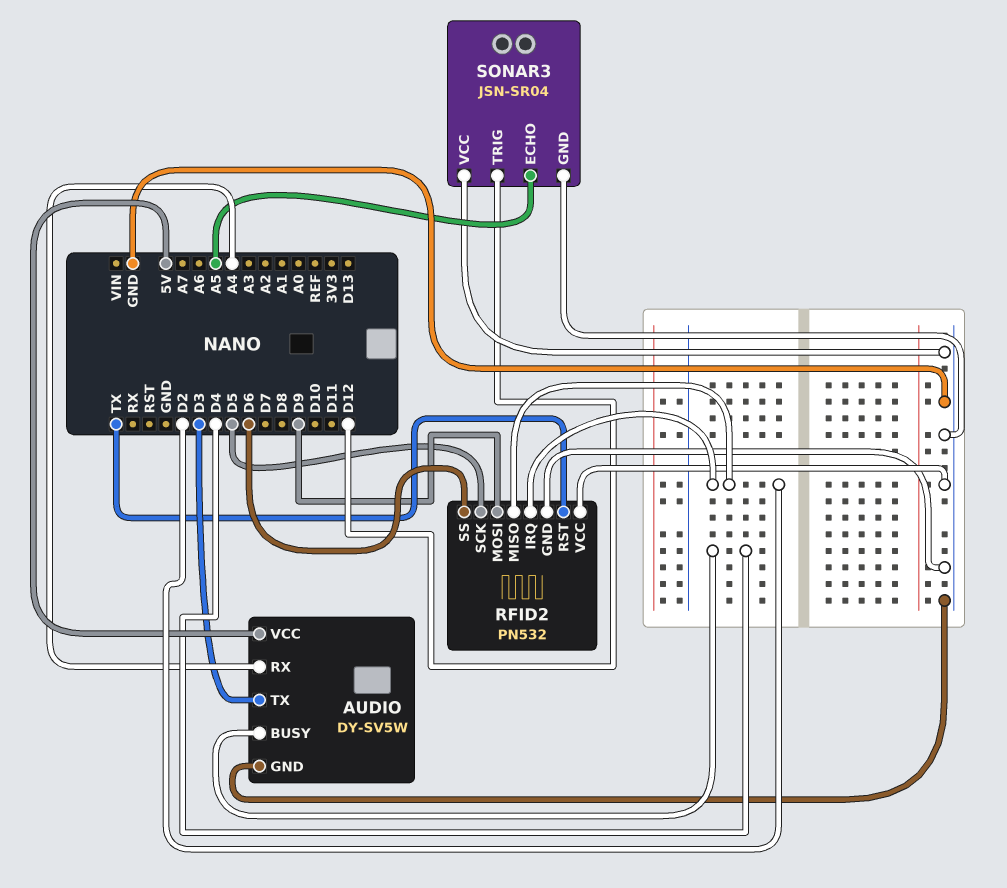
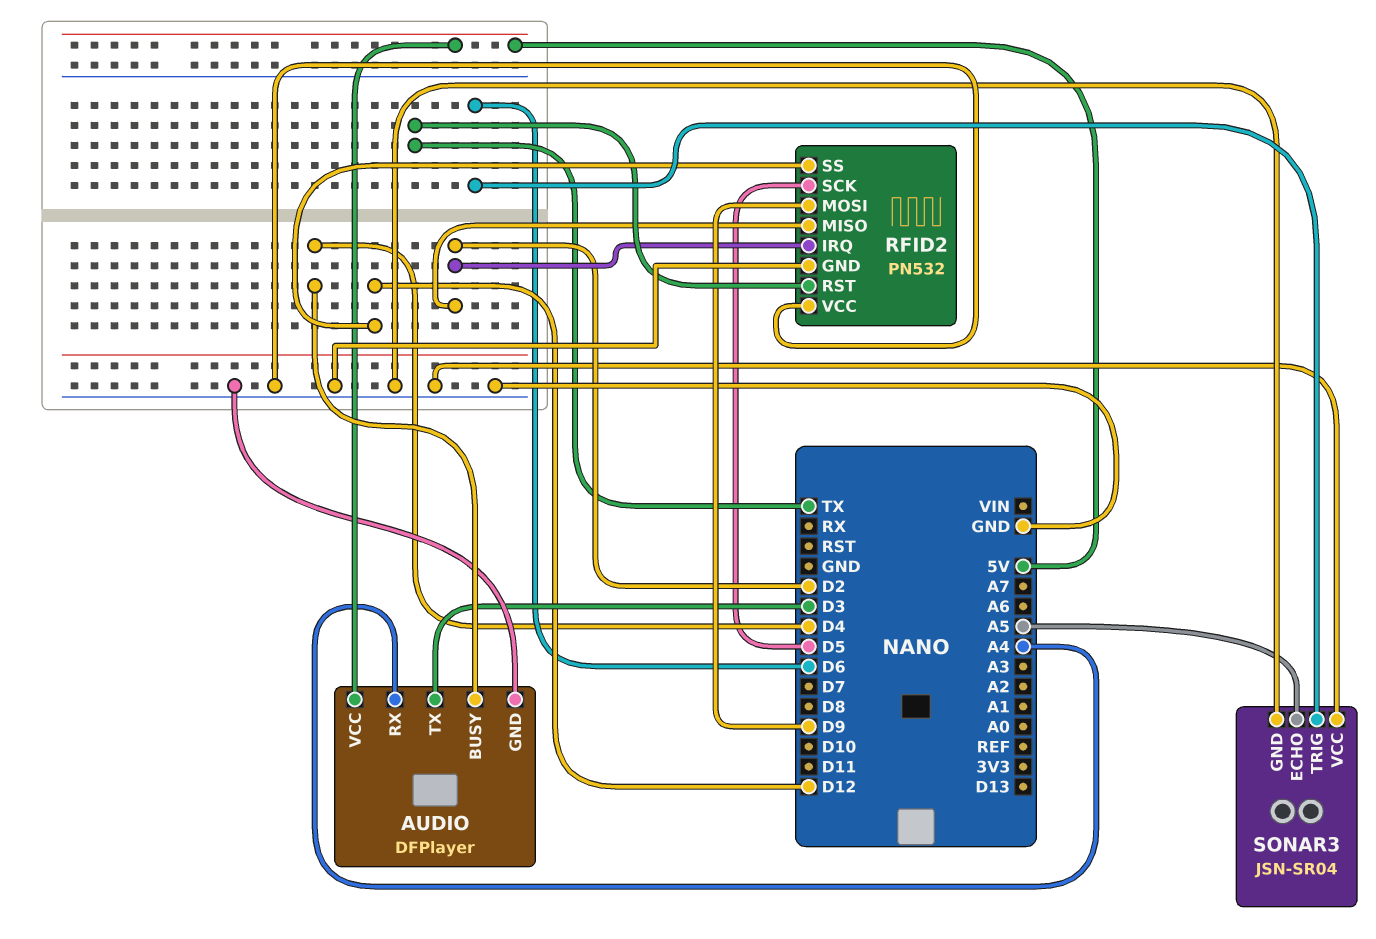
AUDIO: DY-SV5W -> DFPlayer
RFID2 pin SS: D6 -> D12
SONAR3 pin TRIG: D12 -> D6

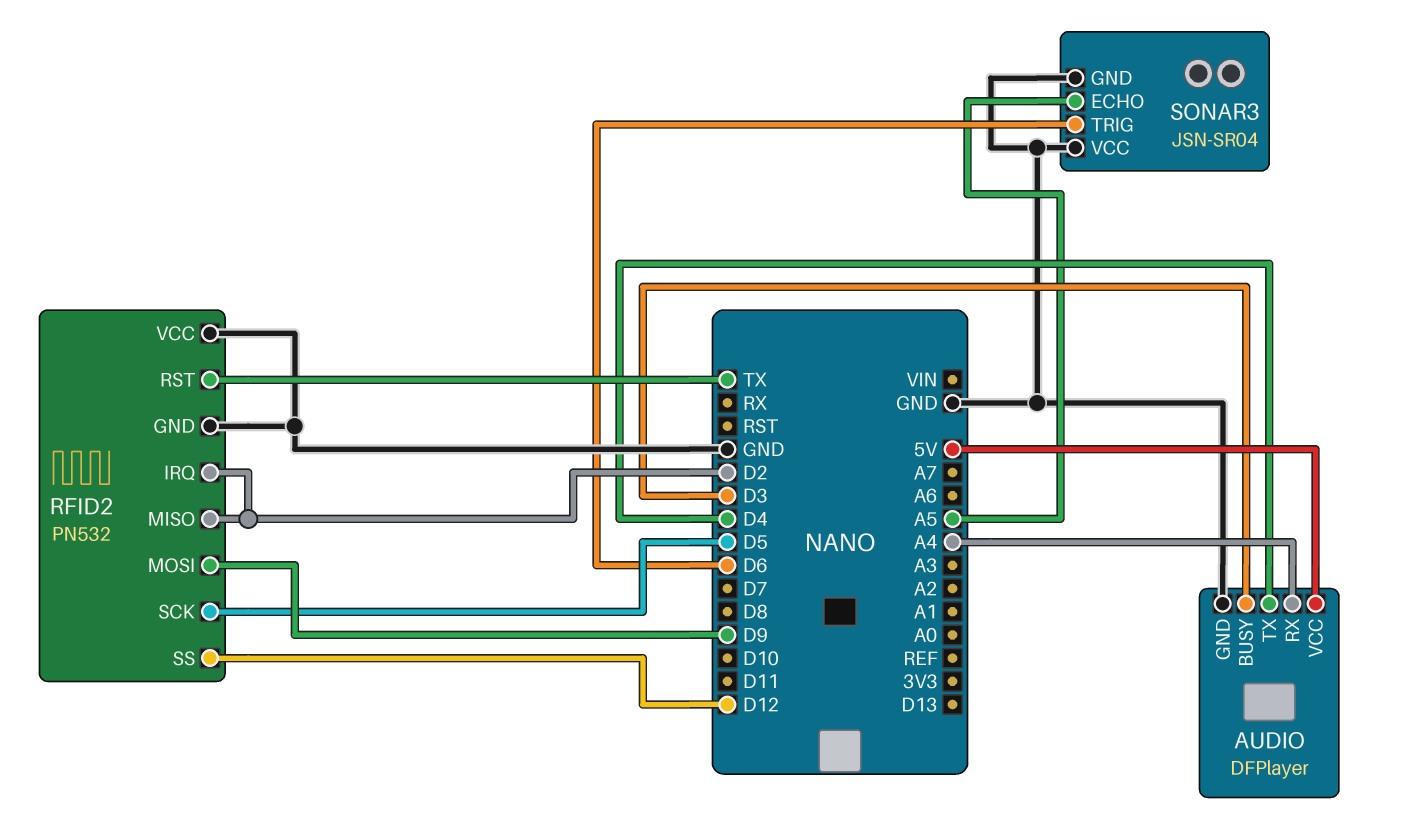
AUDIO pin BUSY: D4 -> D3
AUDIO pin TX: D3 -> D4

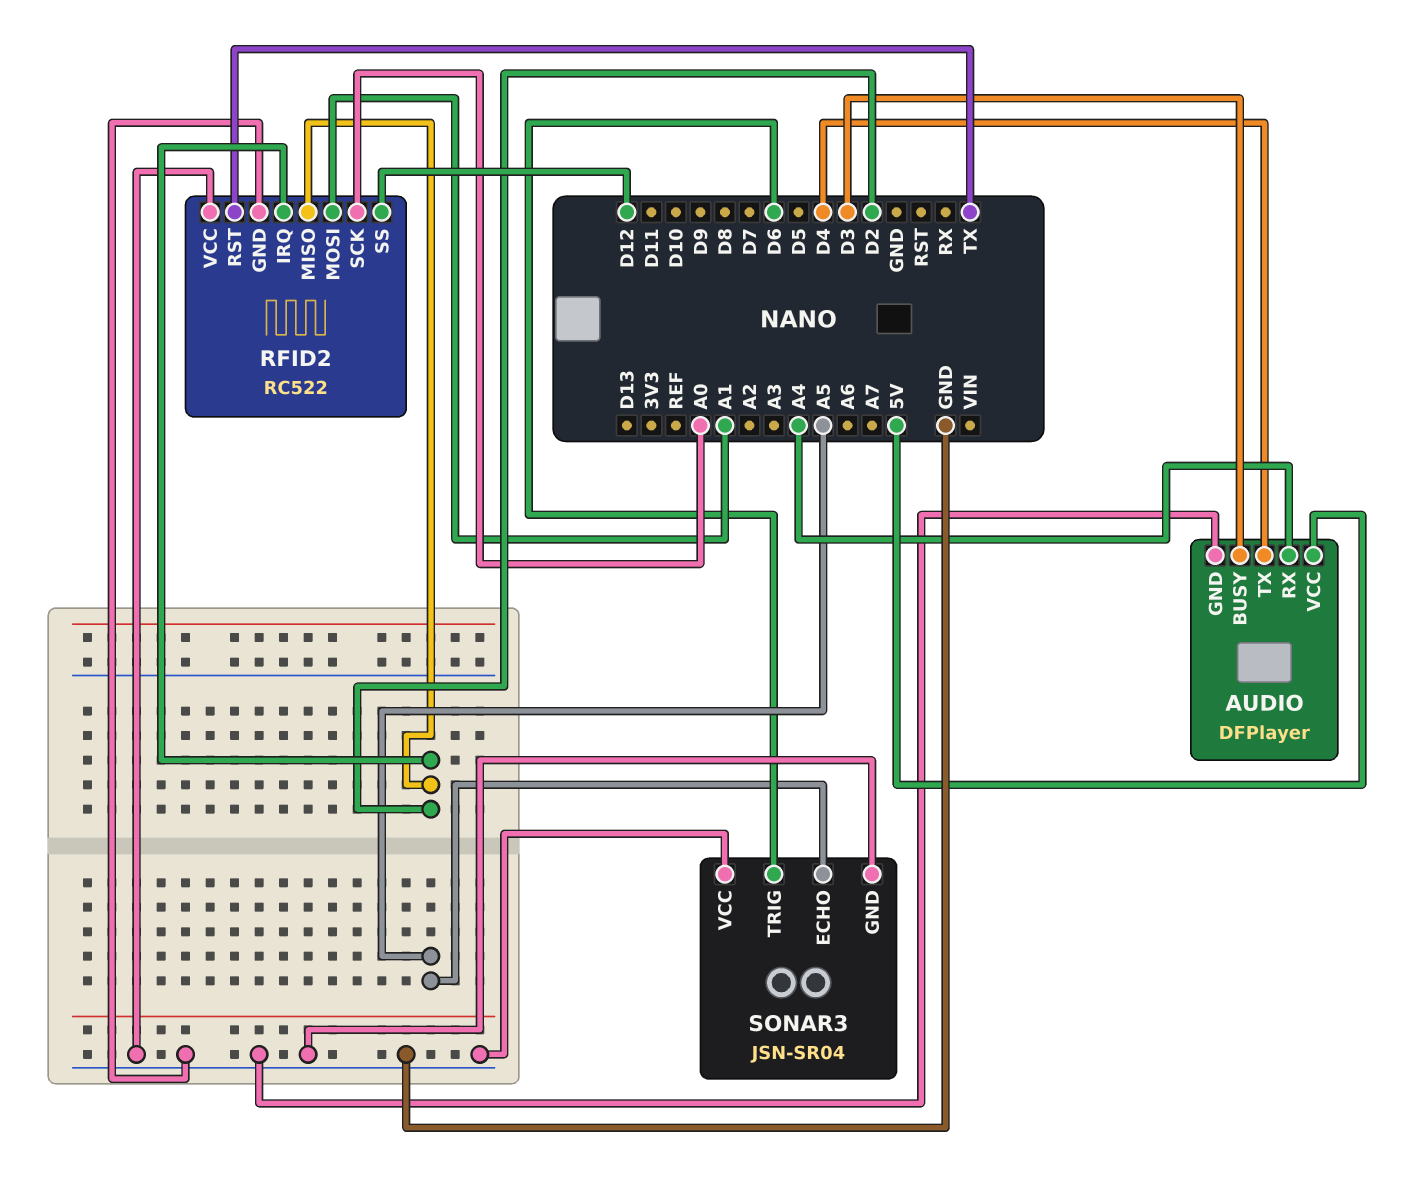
RFID2: PN532 -> RC522
RFID2 pin MOSI: D9 -> A1
RFID2 pin SCK: D5 -> A0

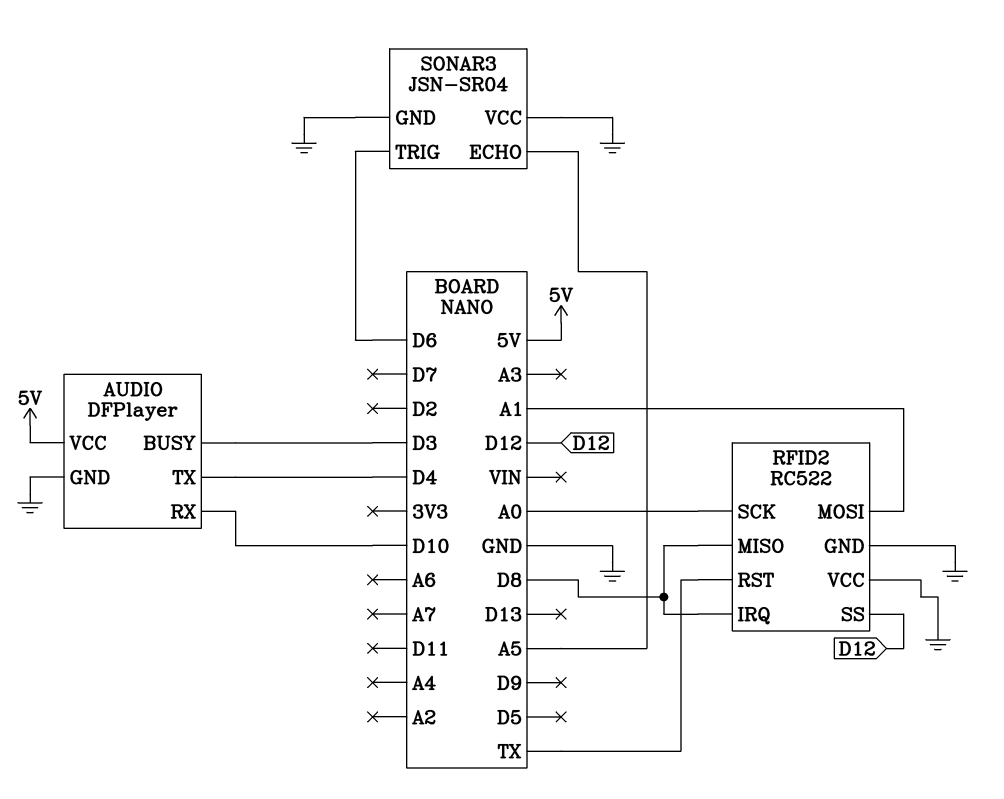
AUDIO pin RX: A4 -> D10
RFID2 pin IRQ: D2 -> D8
RFID2 pin MISO: D2 -> D8

